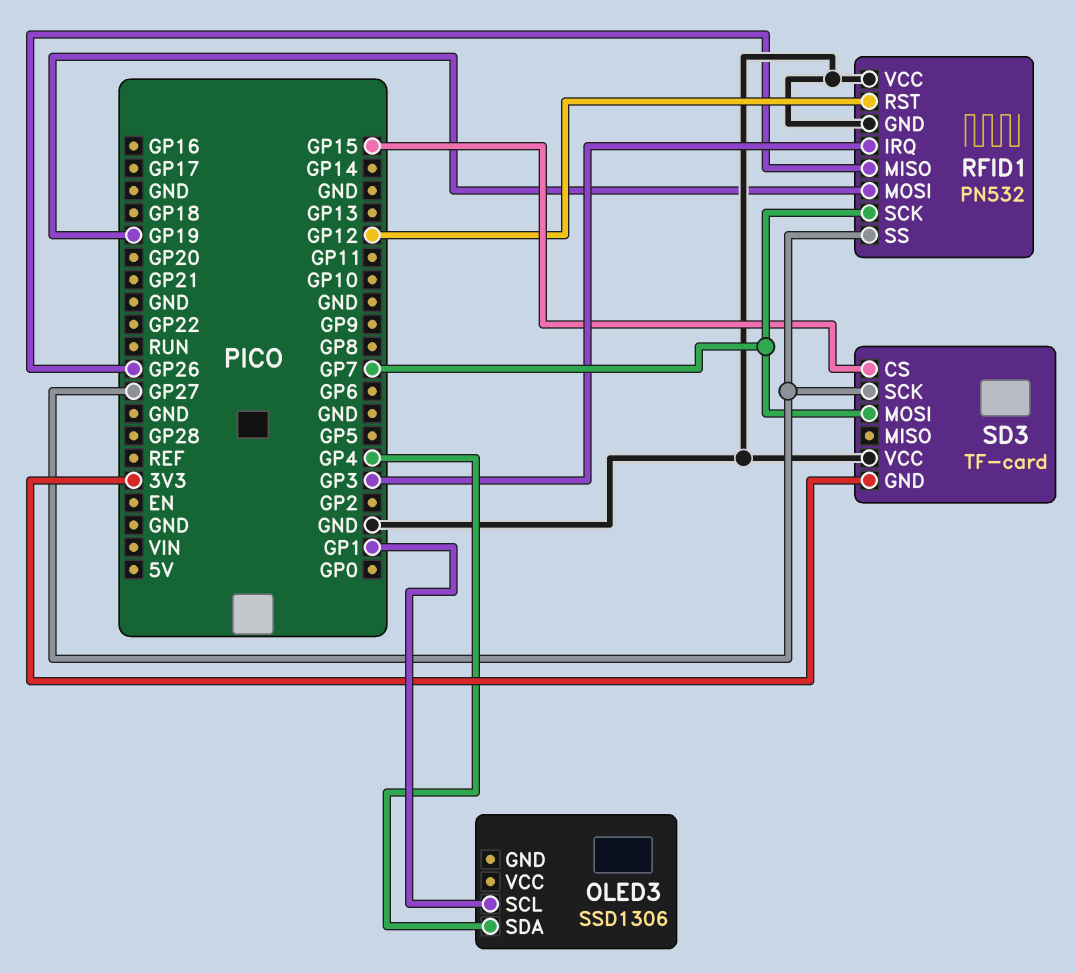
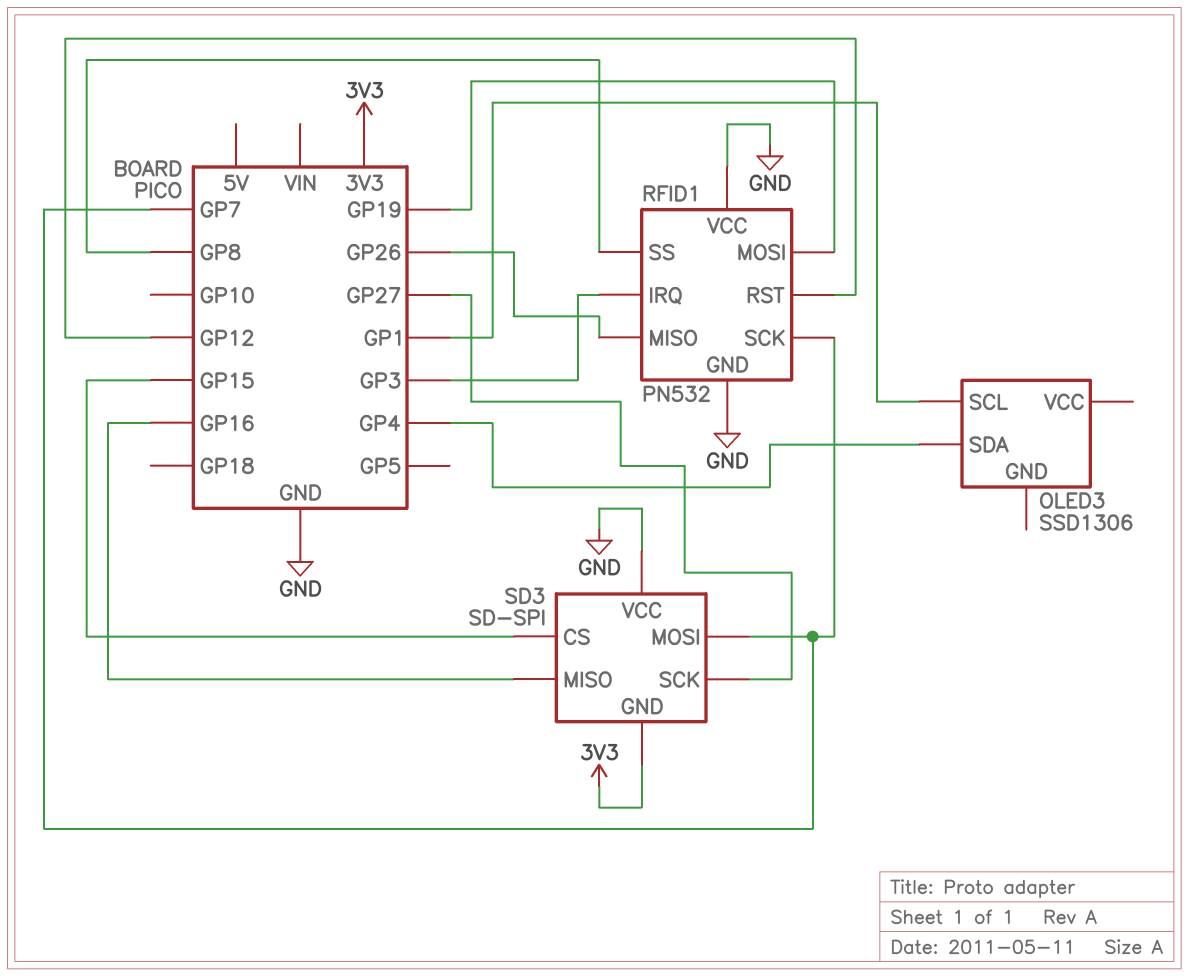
RFID1 pin SS: GP27 -> GP8
SD3: TF-card -> SD-SPI
SD3 pin MISO: none -> GP16

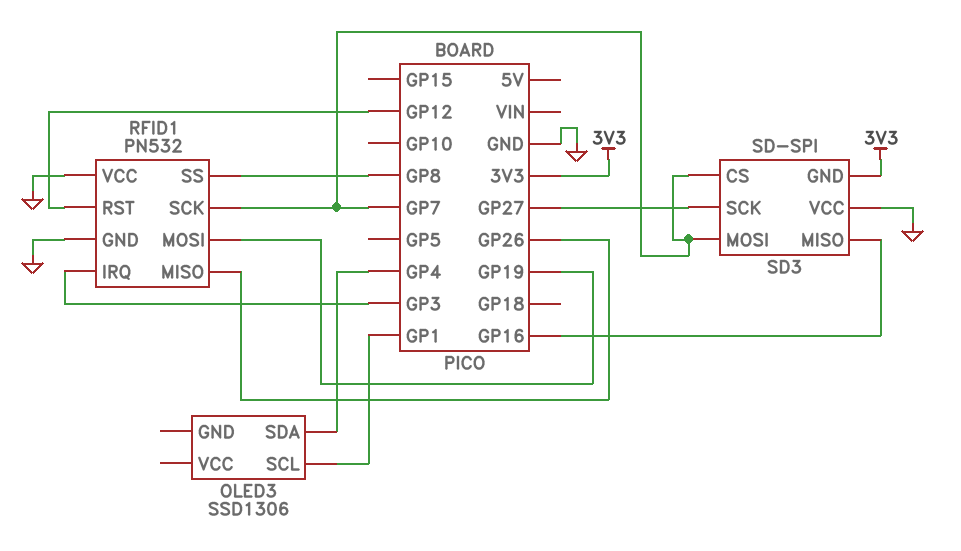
SD3 pin CS: GP15 -> GP7

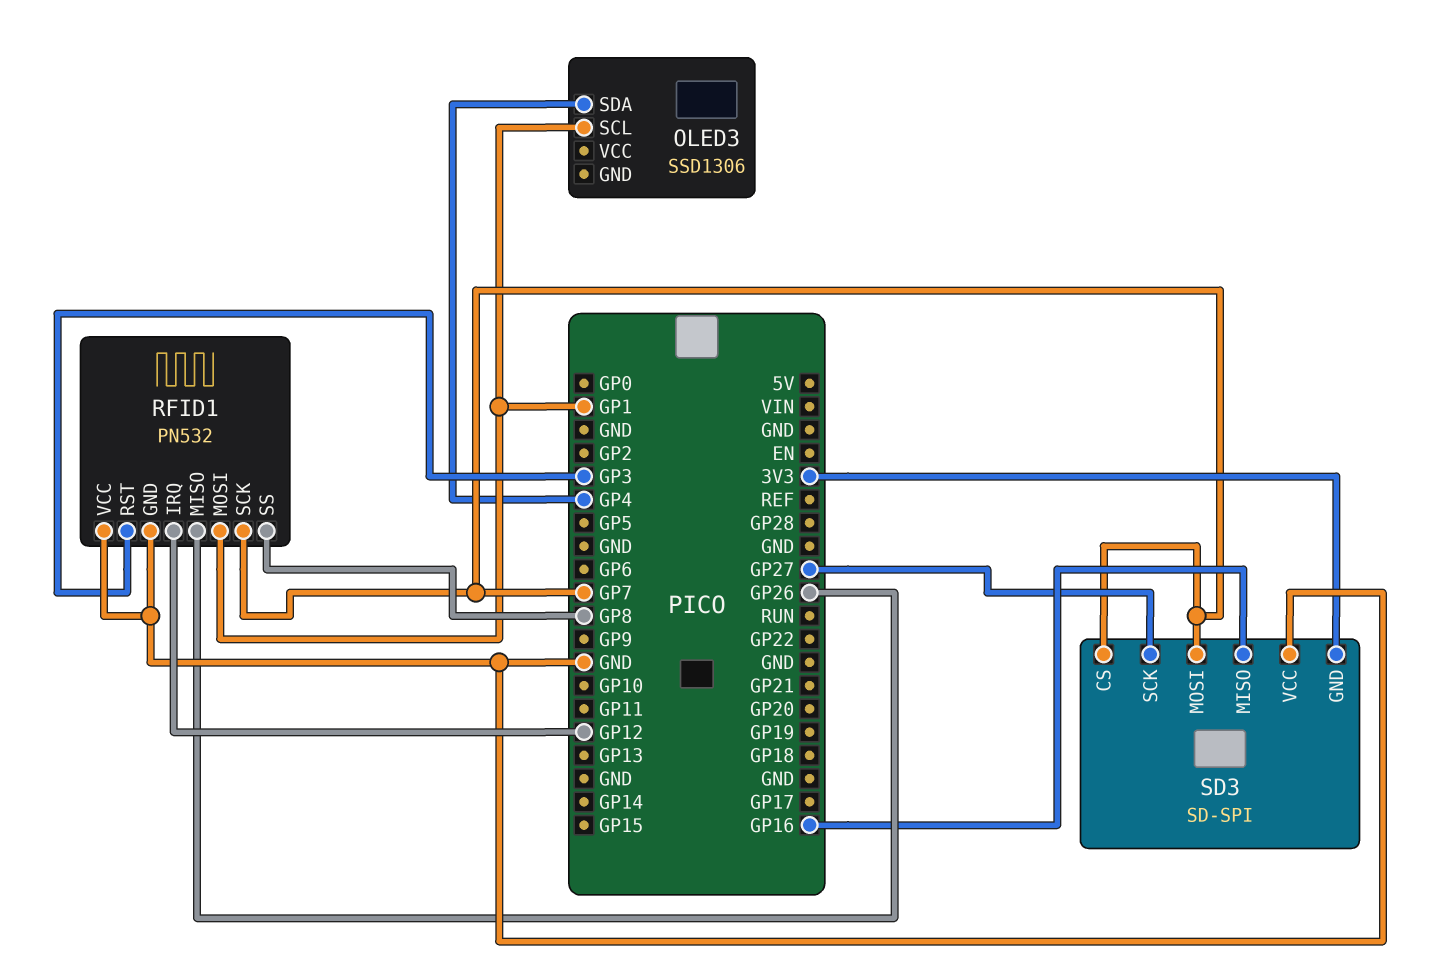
RFID1 pin IRQ: GP3 -> GP12
RFID1 pin MOSI: GP19 -> GP1
RFID1 pin RST: GP12 -> GP3

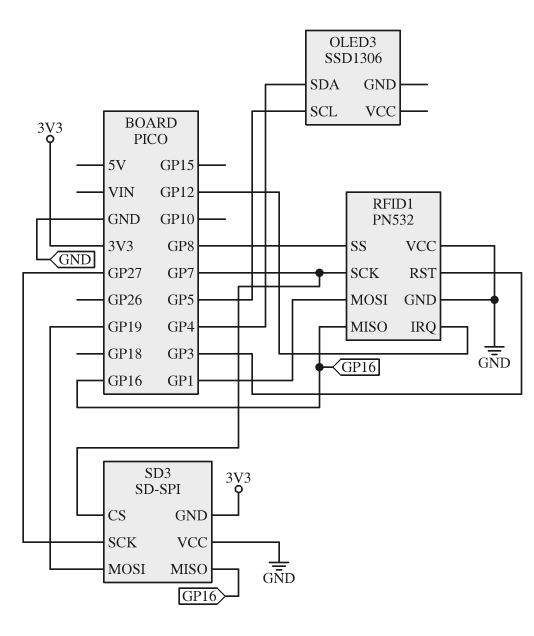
OLED3 pin SCL: GP1 -> GP5
RFID1 pin MISO: GP26 -> GP16
SD3 pin MOSI: GP7 -> GP19

